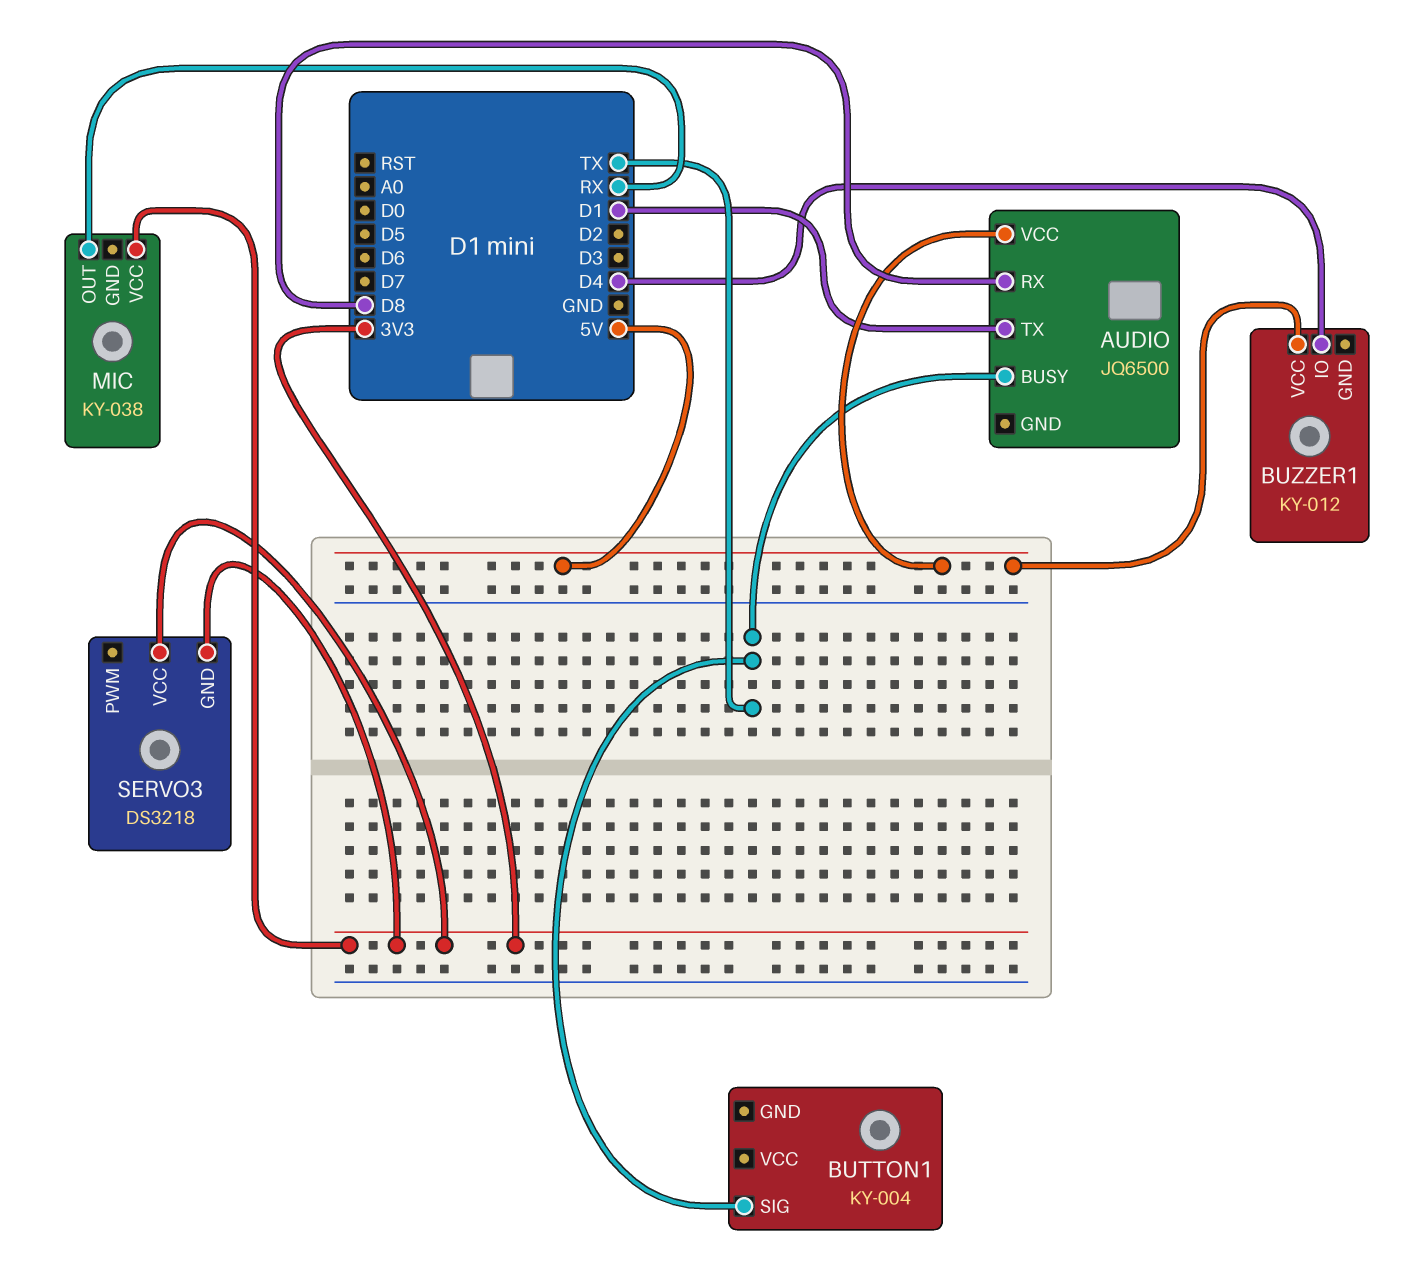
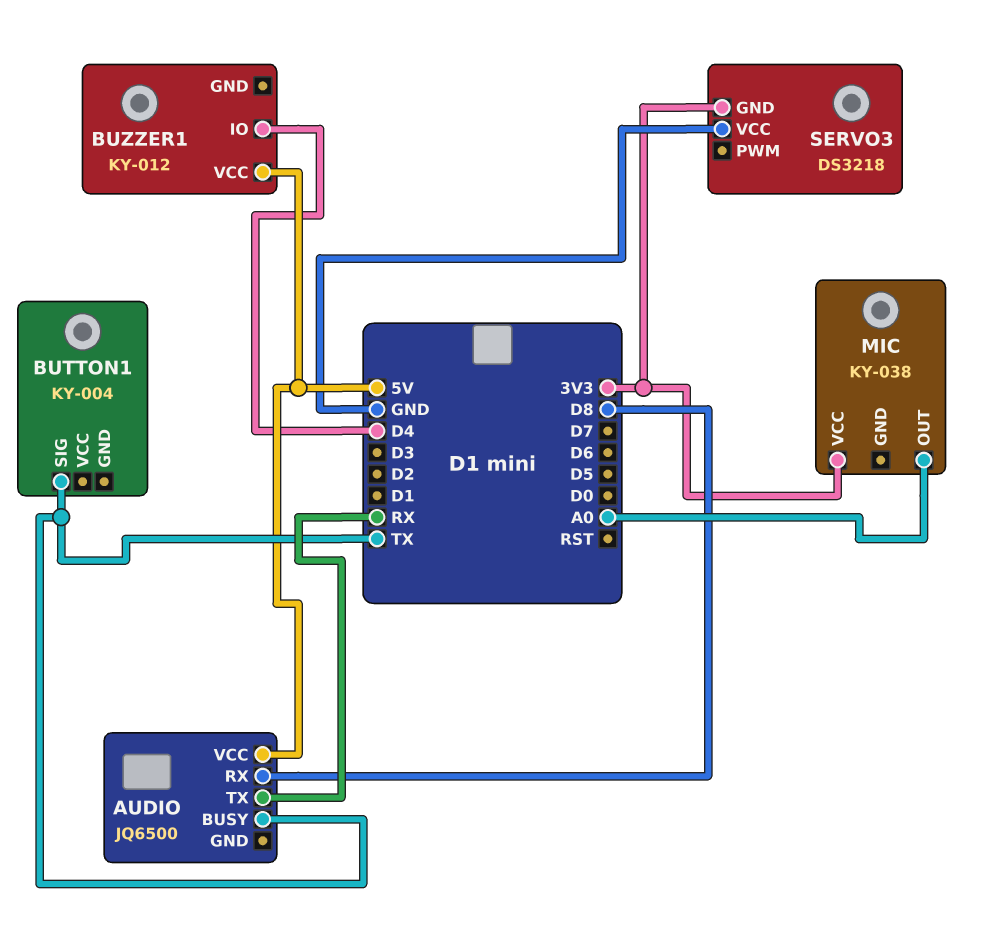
AUDIO pin TX: D1 -> RX
MIC pin OUT: RX -> A0
SERVO3 pin VCC: 3V3 -> GND

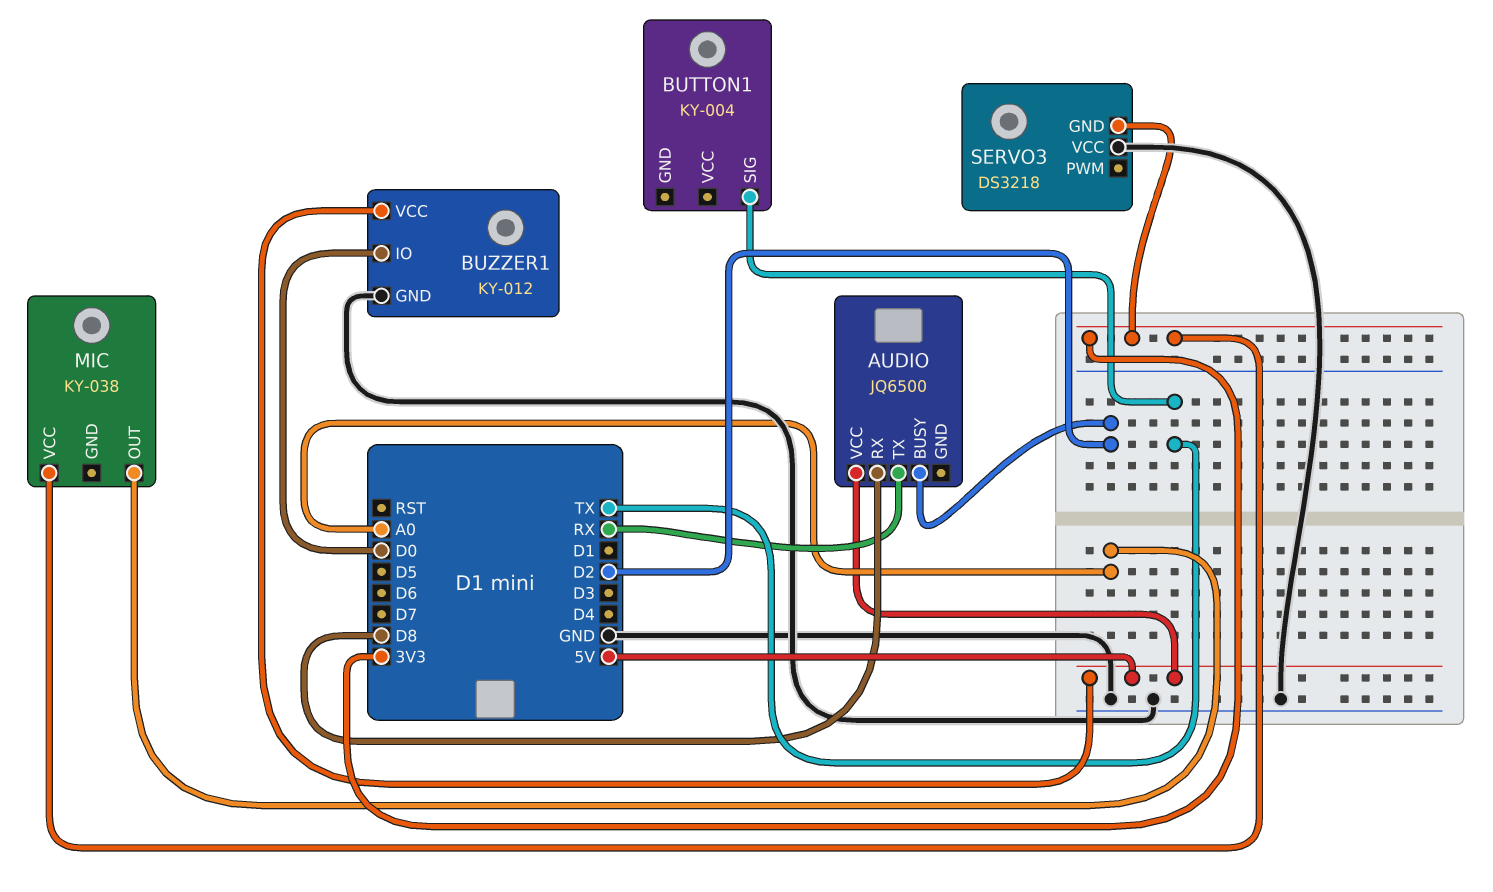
AUDIO pin BUSY: TX -> D2
BUZZER1 pin GND: none -> GND
BUZZER1 pin IO: D4 -> D0

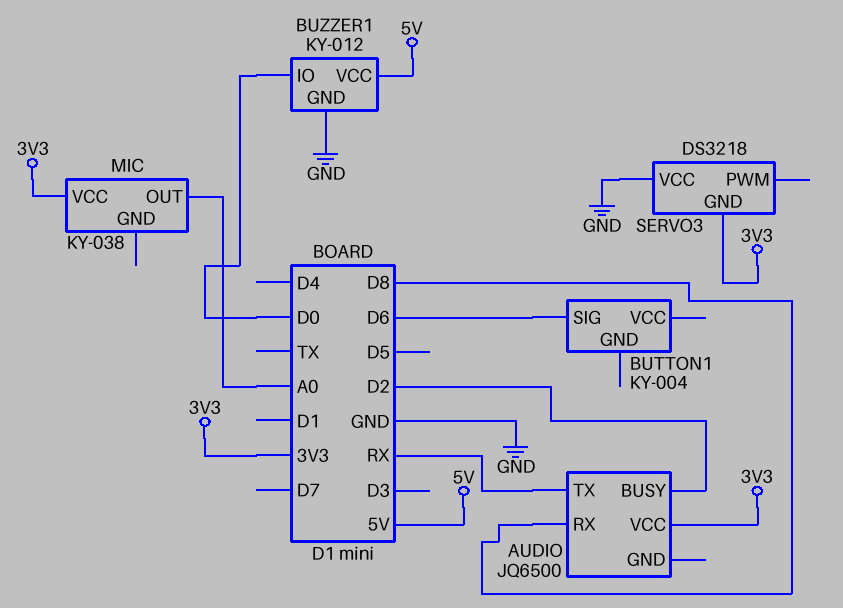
AUDIO pin VCC: 5V -> 3V3
BUTTON1 pin SIG: TX -> D6

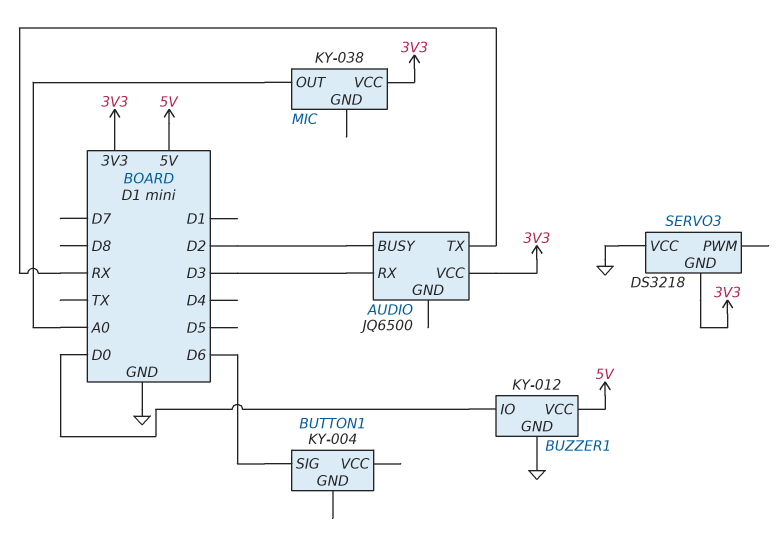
AUDIO pin RX: D8 -> D3

